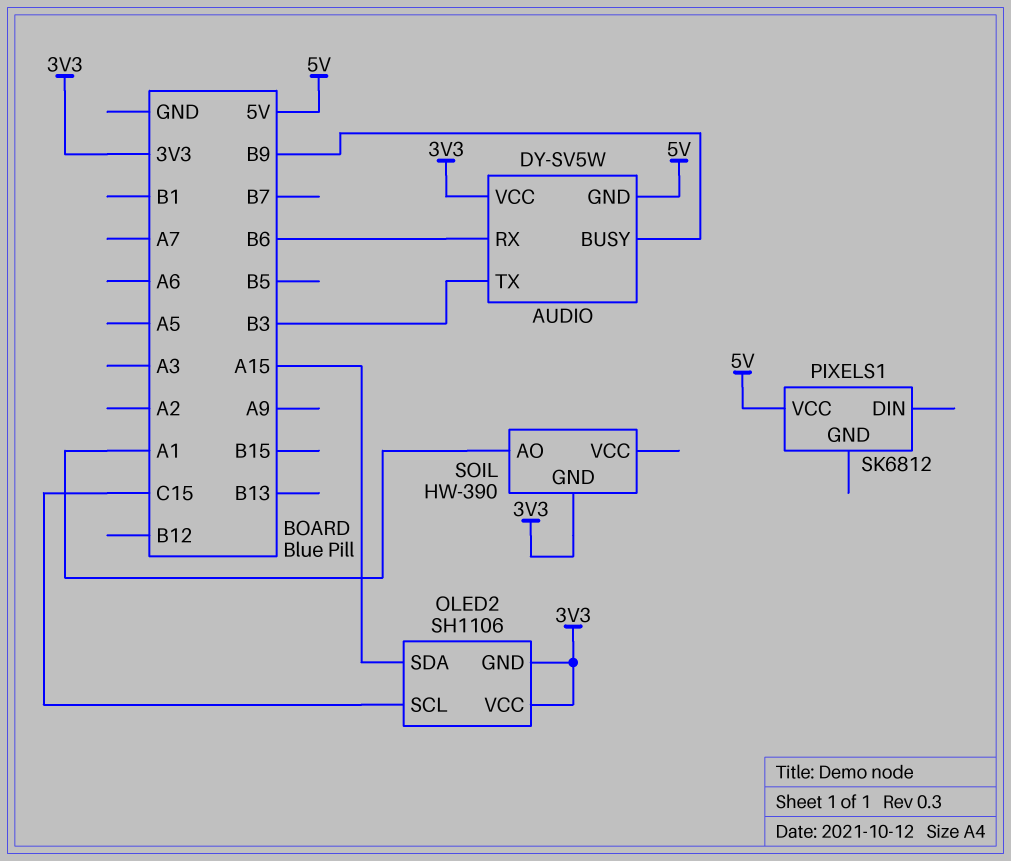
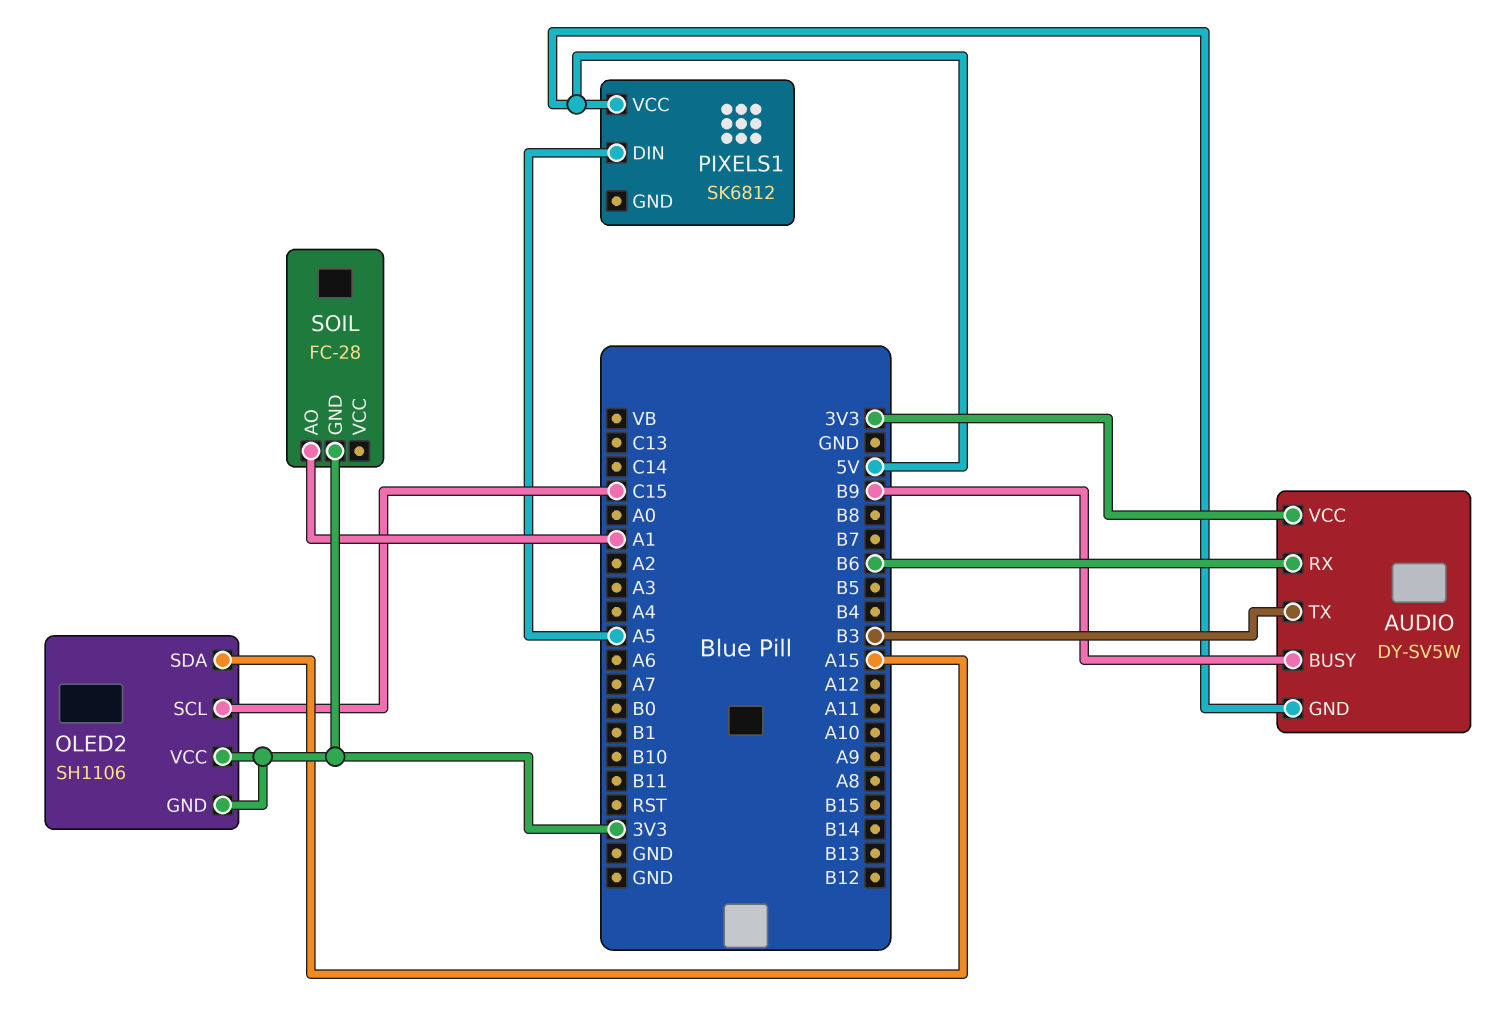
PIXELS1 pin DIN: none -> A5
SOIL: HW-390 -> FC-28

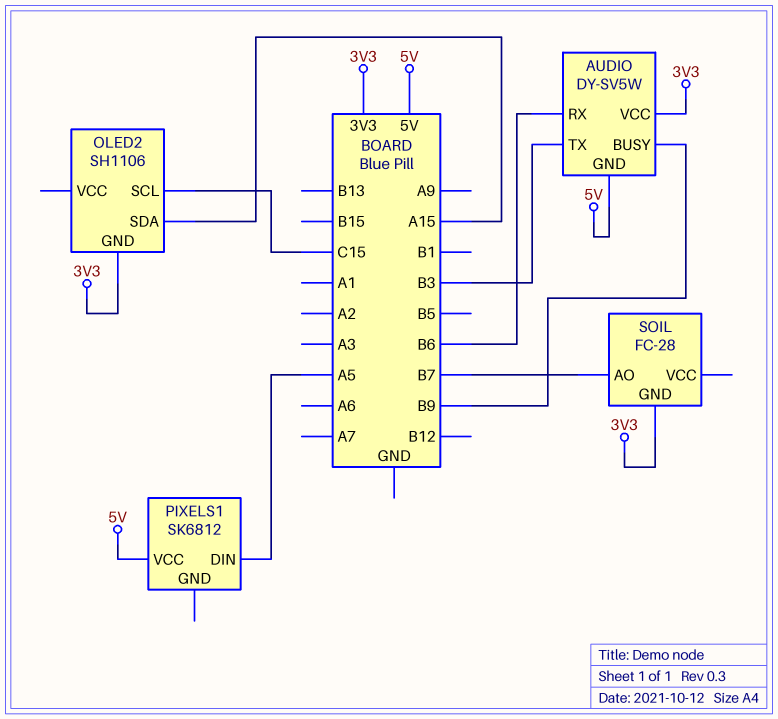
OLED2 pin VCC: 3V3 -> none
SOIL pin AO: A1 -> B7

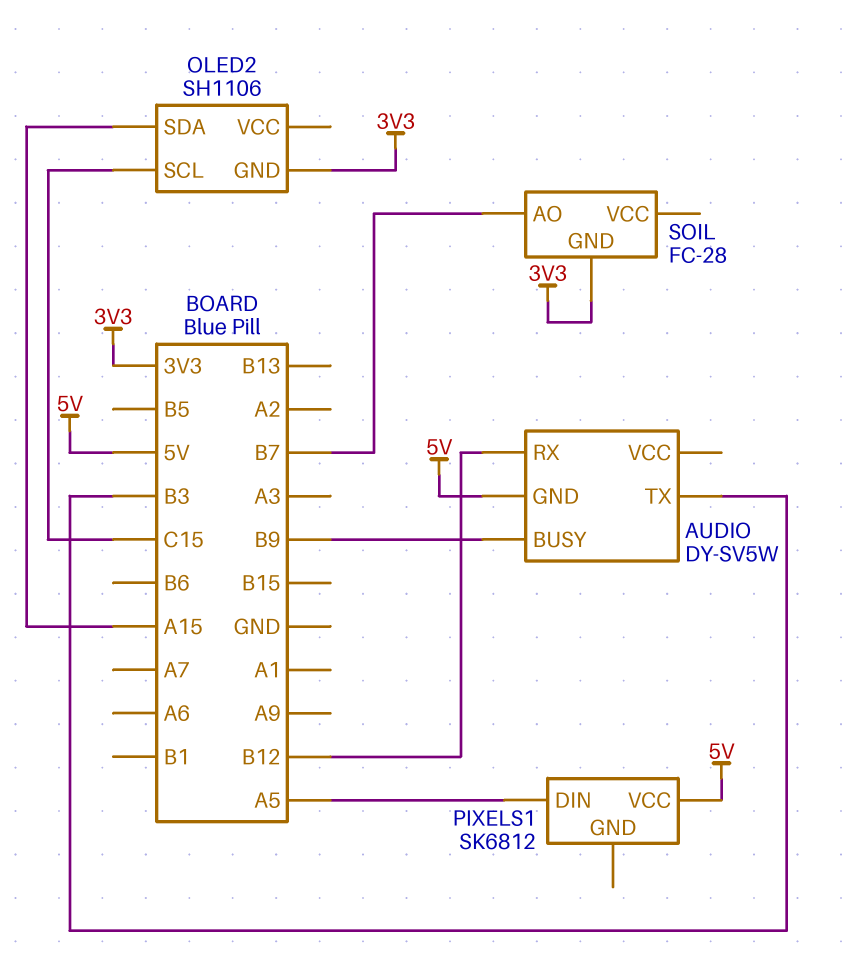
AUDIO pin RX: B6 -> B12
AUDIO pin VCC: 3V3 -> none

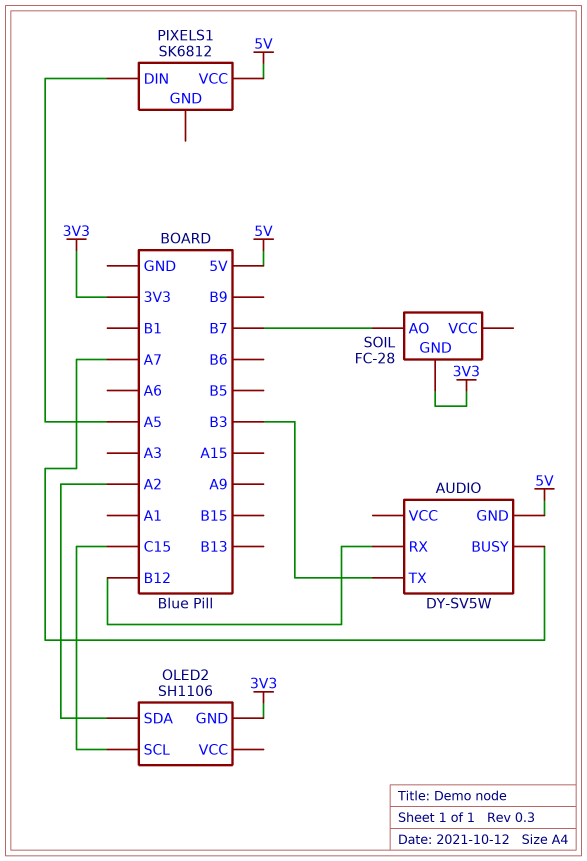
AUDIO pin BUSY: B9 -> A7
OLED2 pin SDA: A15 -> A2

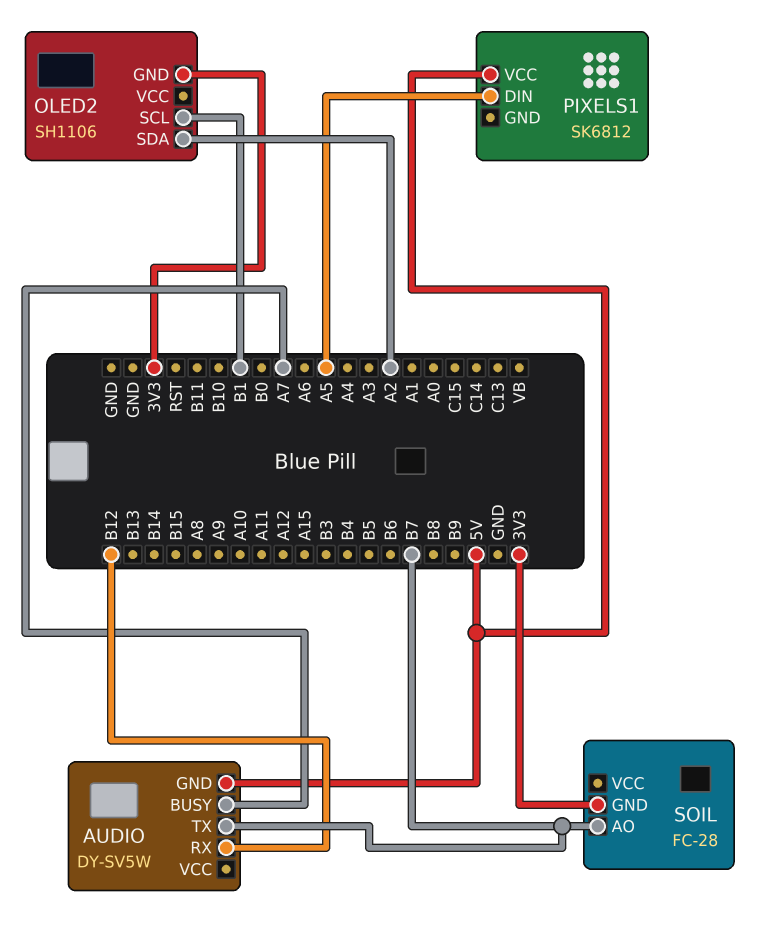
AUDIO pin TX: B3 -> B7
OLED2 pin SCL: C15 -> B1

